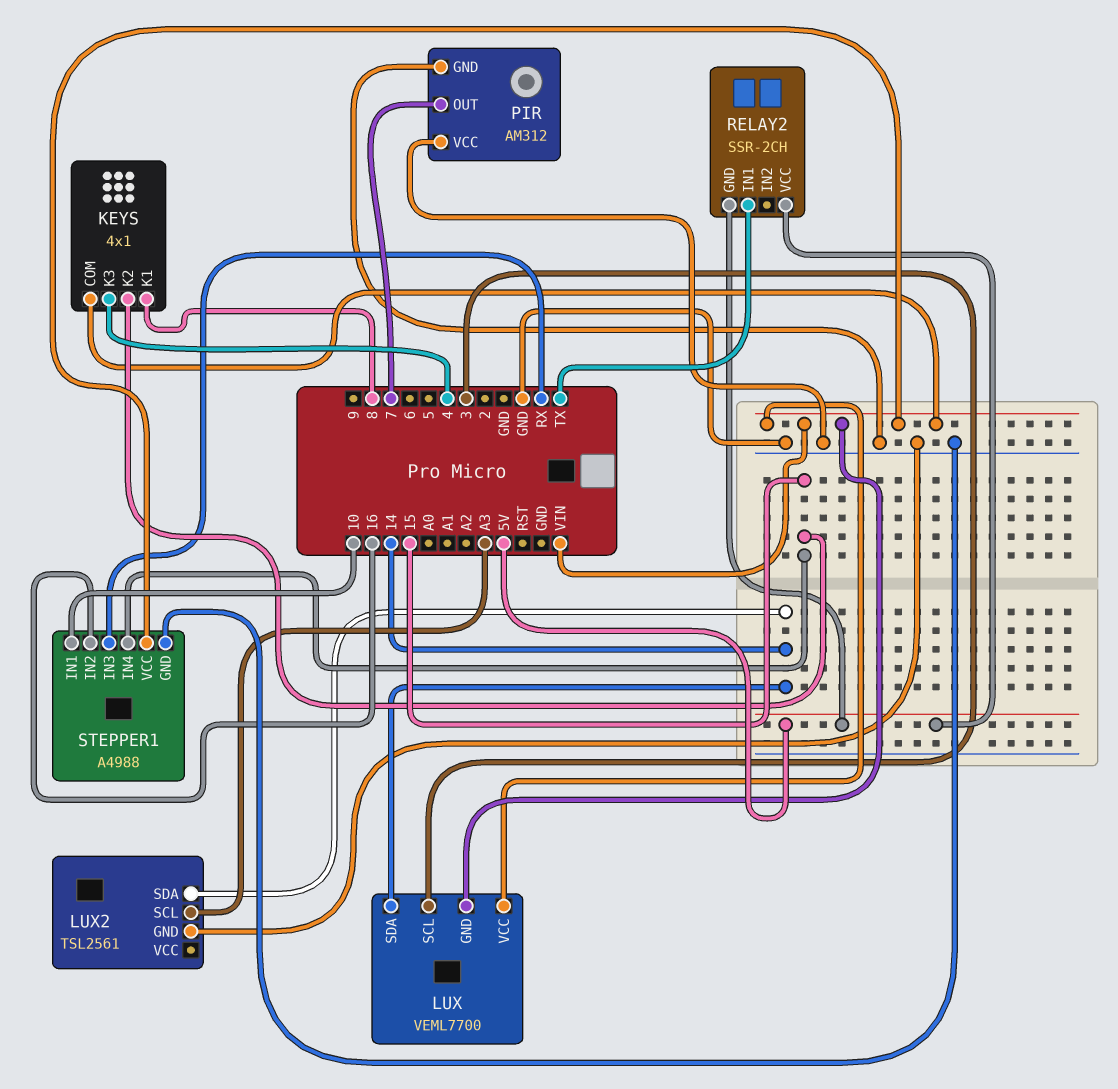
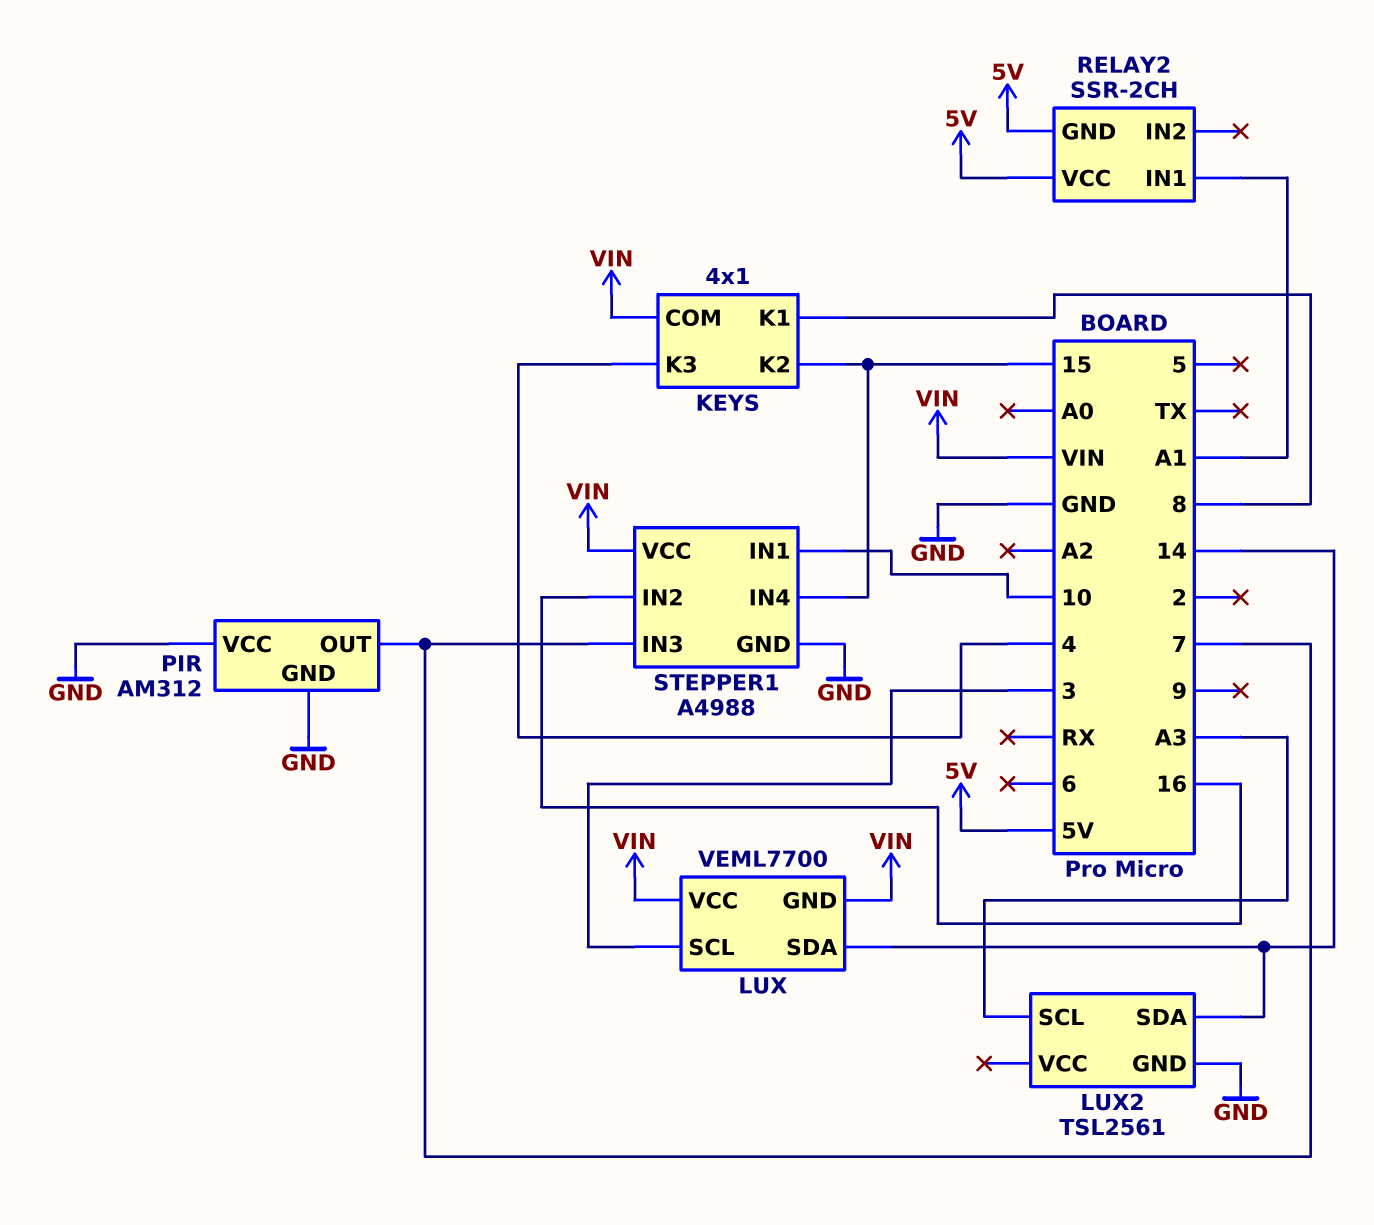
RELAY2 pin IN1: TX -> A1
STEPPER1 pin IN3: RX -> 7

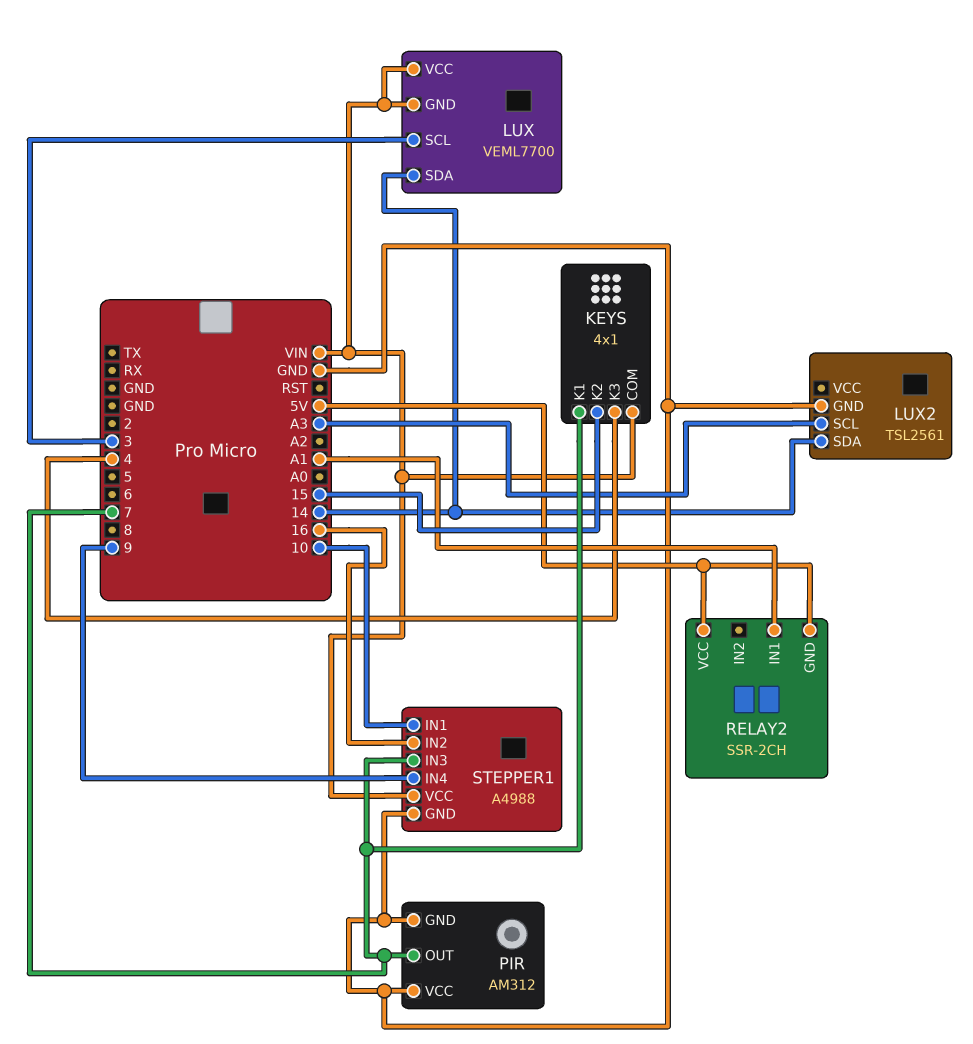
KEYS pin K1: 8 -> 7
STEPPER1 pin IN4: 15 -> 9

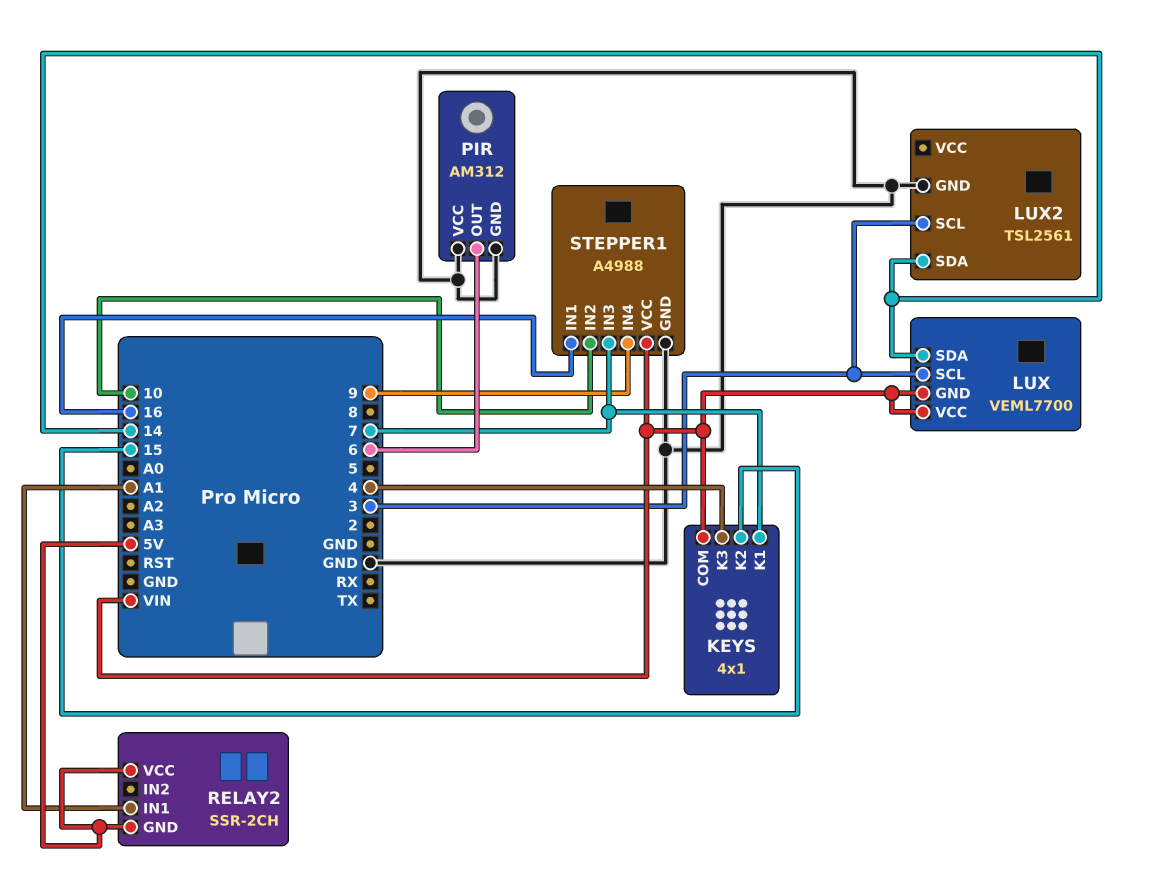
LUX2 pin SCL: A3 -> 3
PIR pin OUT: 7 -> 6
STEPPER1 pin IN1: 10 -> 16
STEPPER1 pin IN2: 16 -> 10

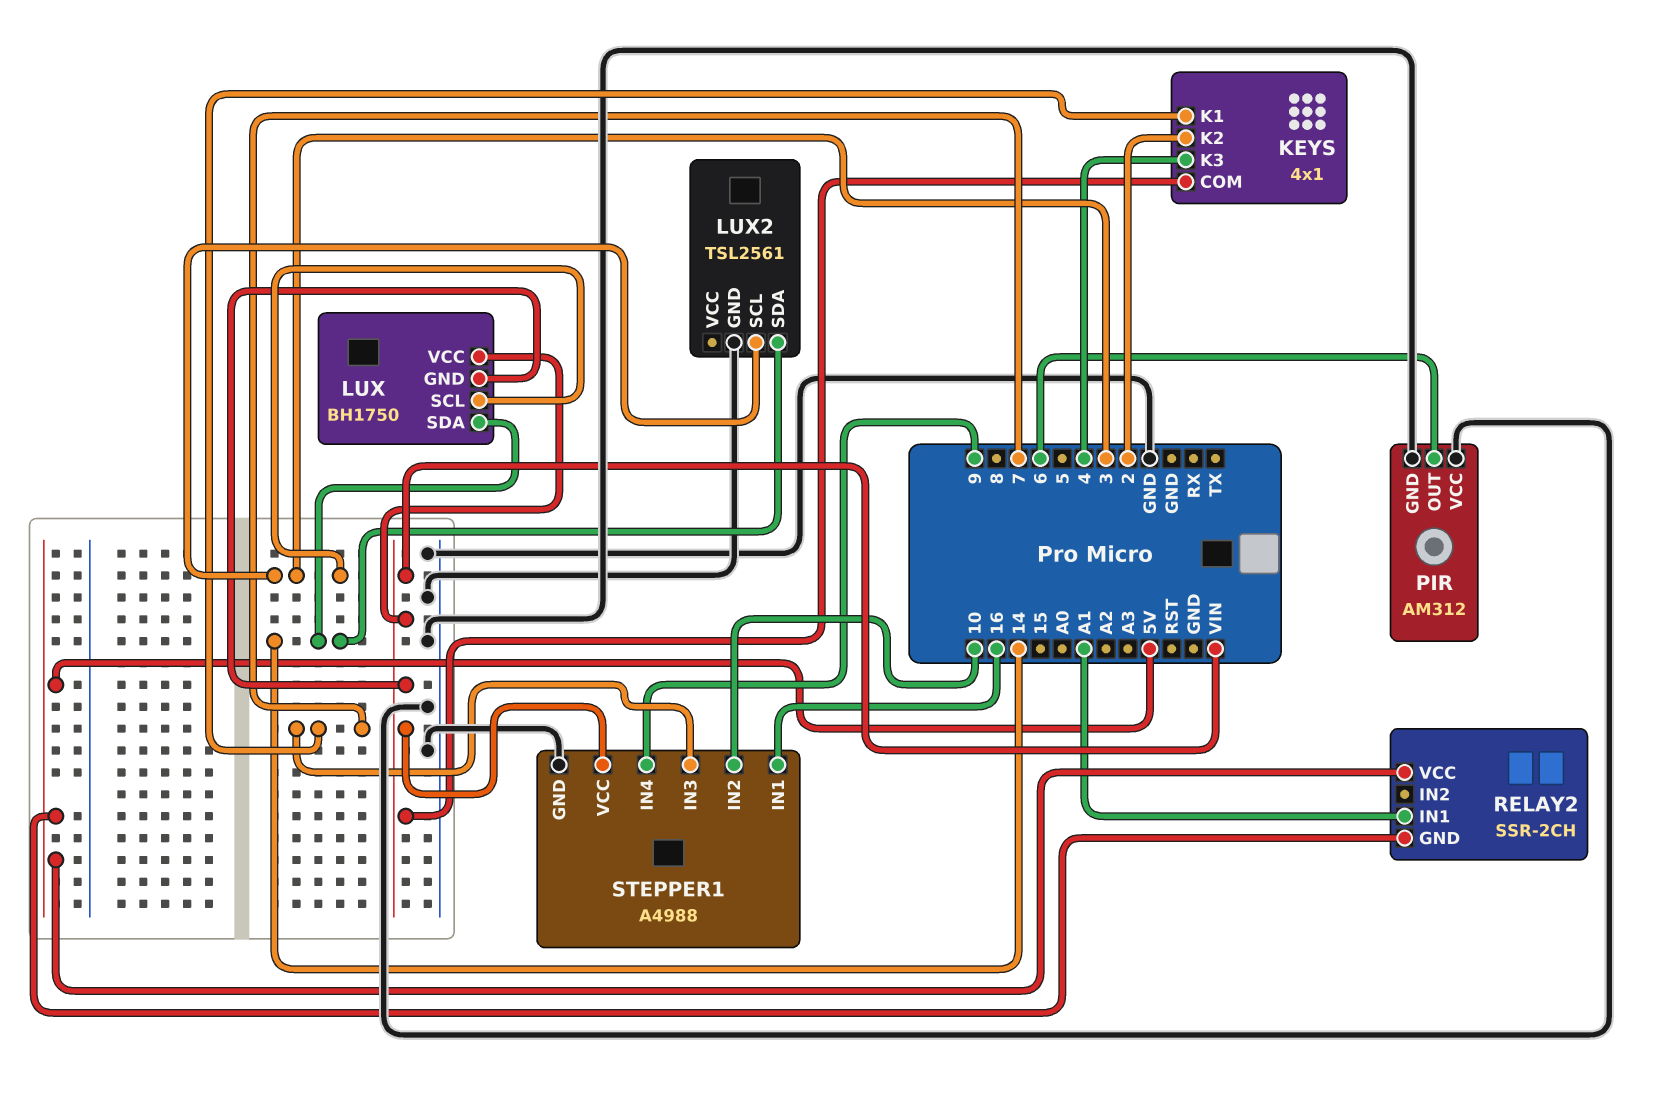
KEYS pin K2: 15 -> 2
LUX: VEML7700 -> BH1750

